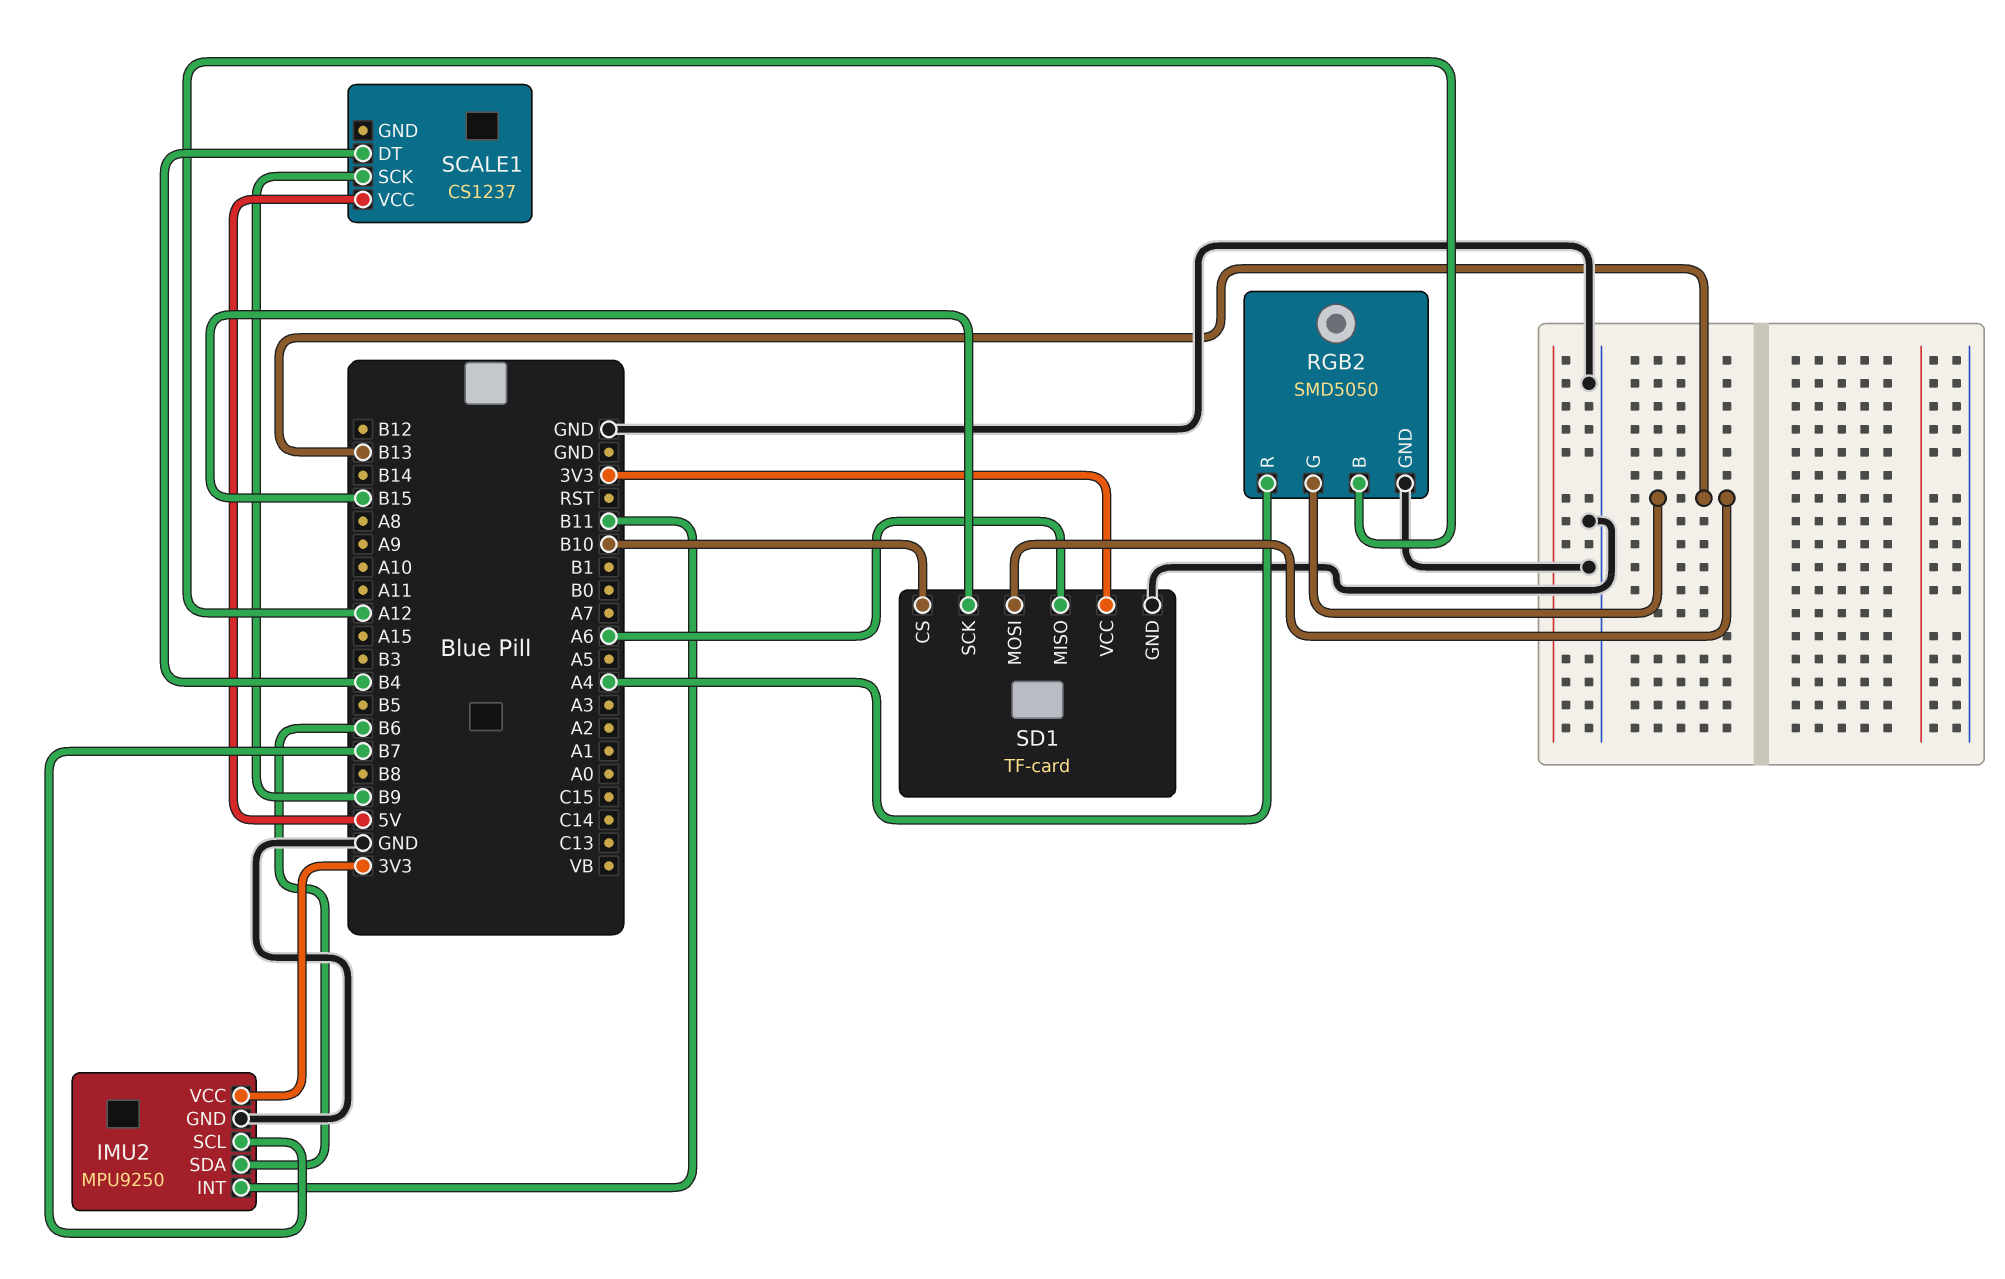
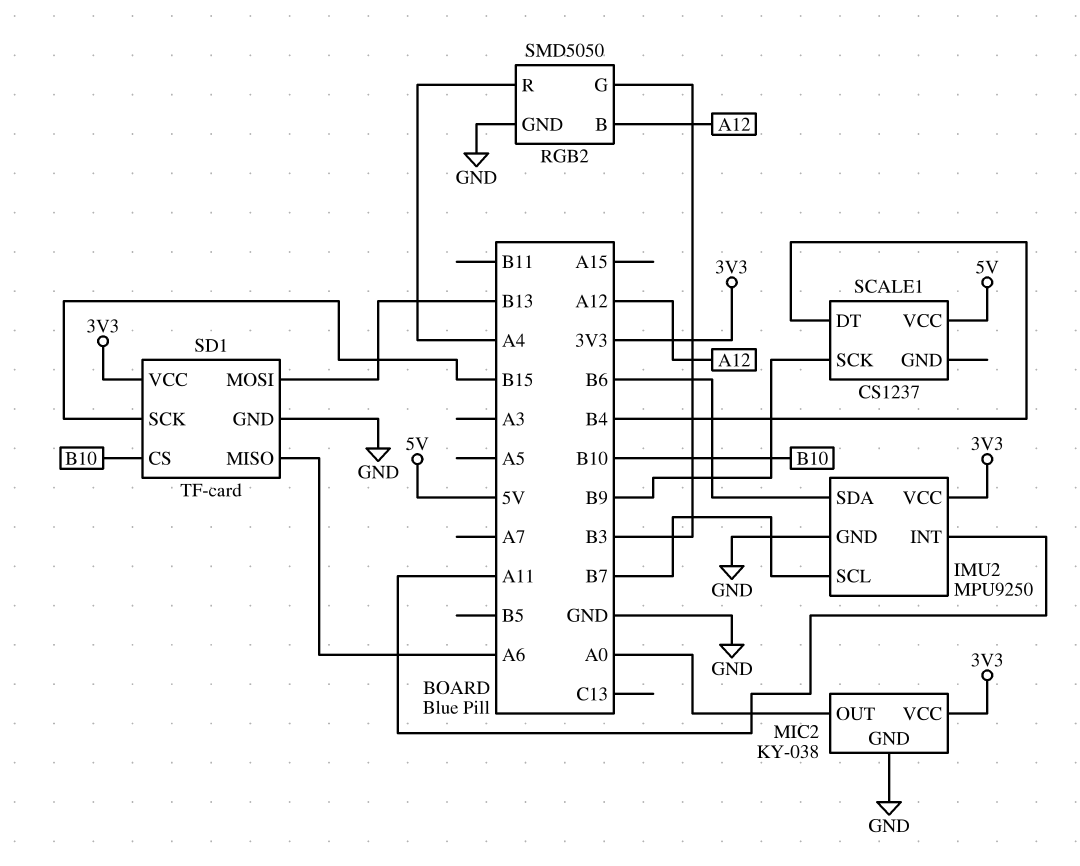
IMU2 pin INT: B11 -> A11
MIC2: none -> KY-038
MIC2 pin GND: none -> GND
MIC2 pin OUT: none -> A0
MIC2 pin VCC: none -> 3V3
RGB2 pin G: B13 -> B3

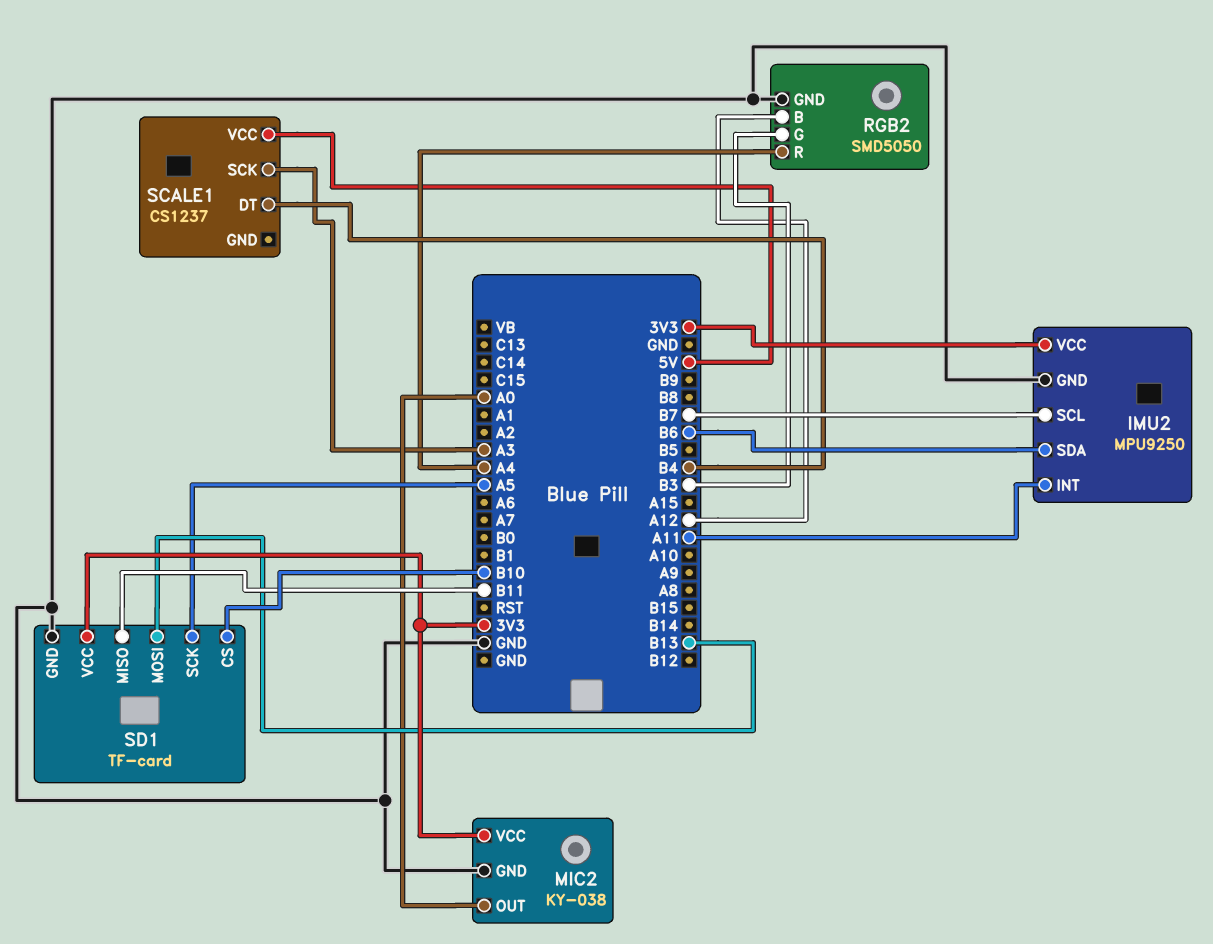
SCALE1 pin SCK: B9 -> A3
SD1 pin MISO: A6 -> B11
SD1 pin SCK: B15 -> A5

